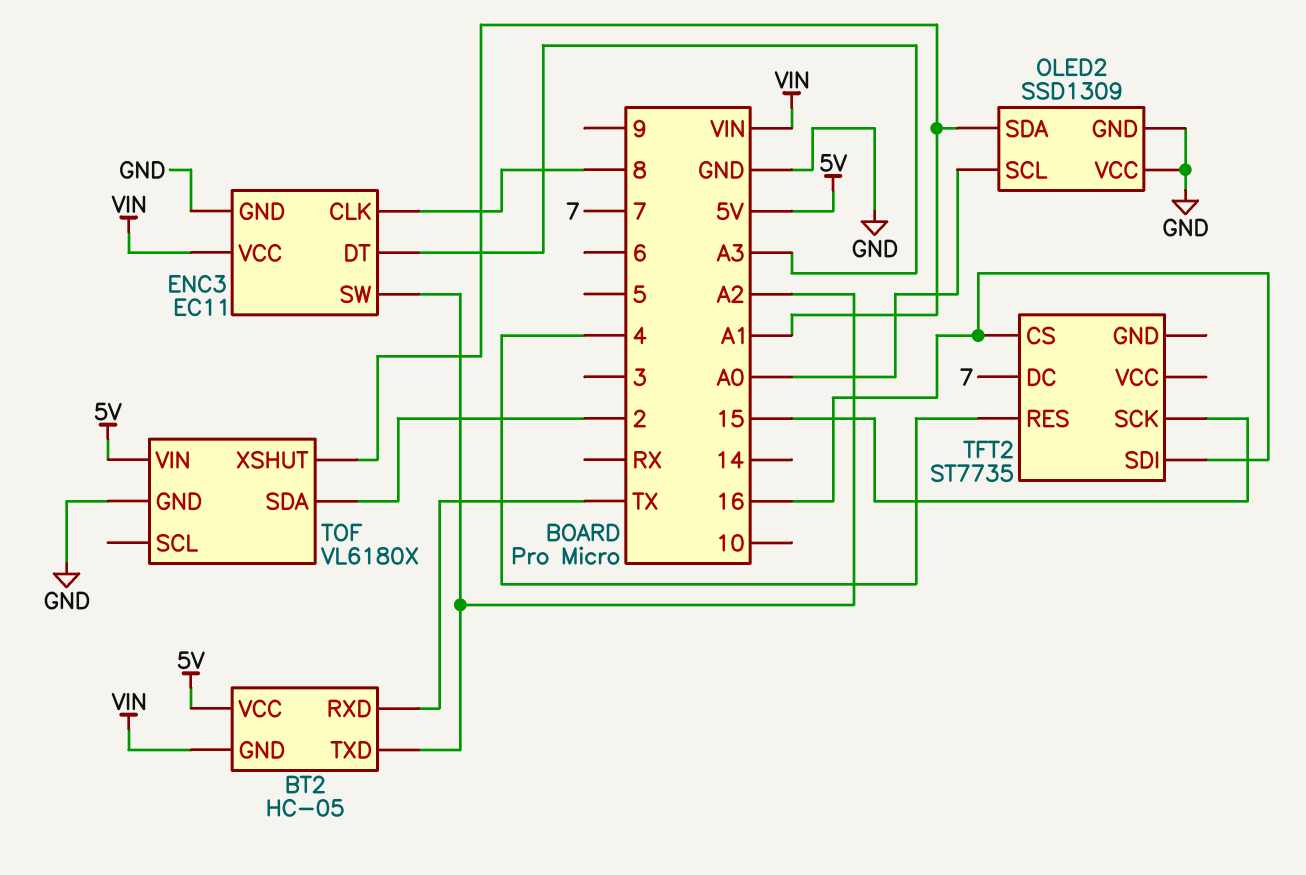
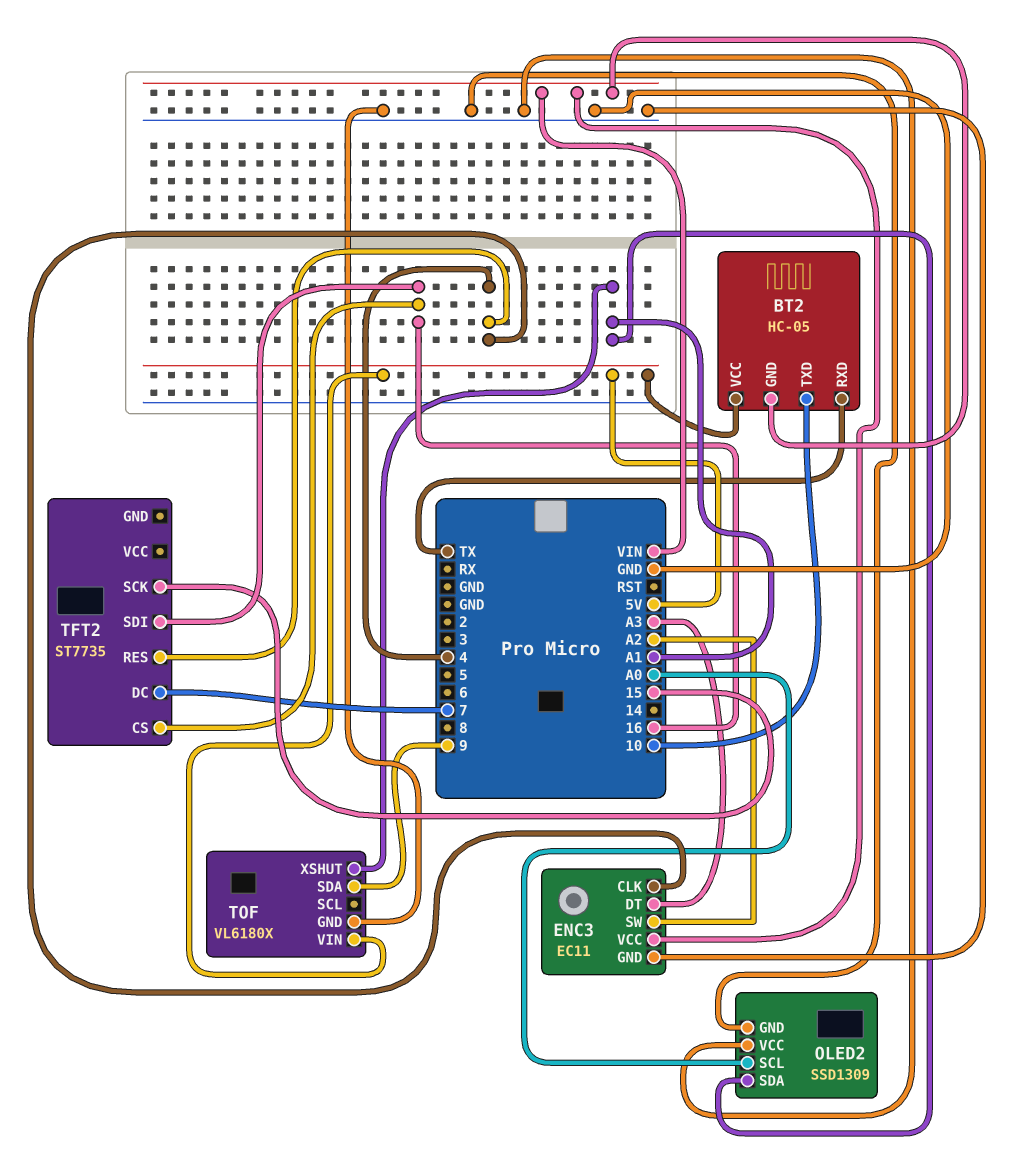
BT2 pin TXD: A2 -> 10
ENC3 pin CLK: 8 -> 4
TOF pin SDA: 2 -> 9

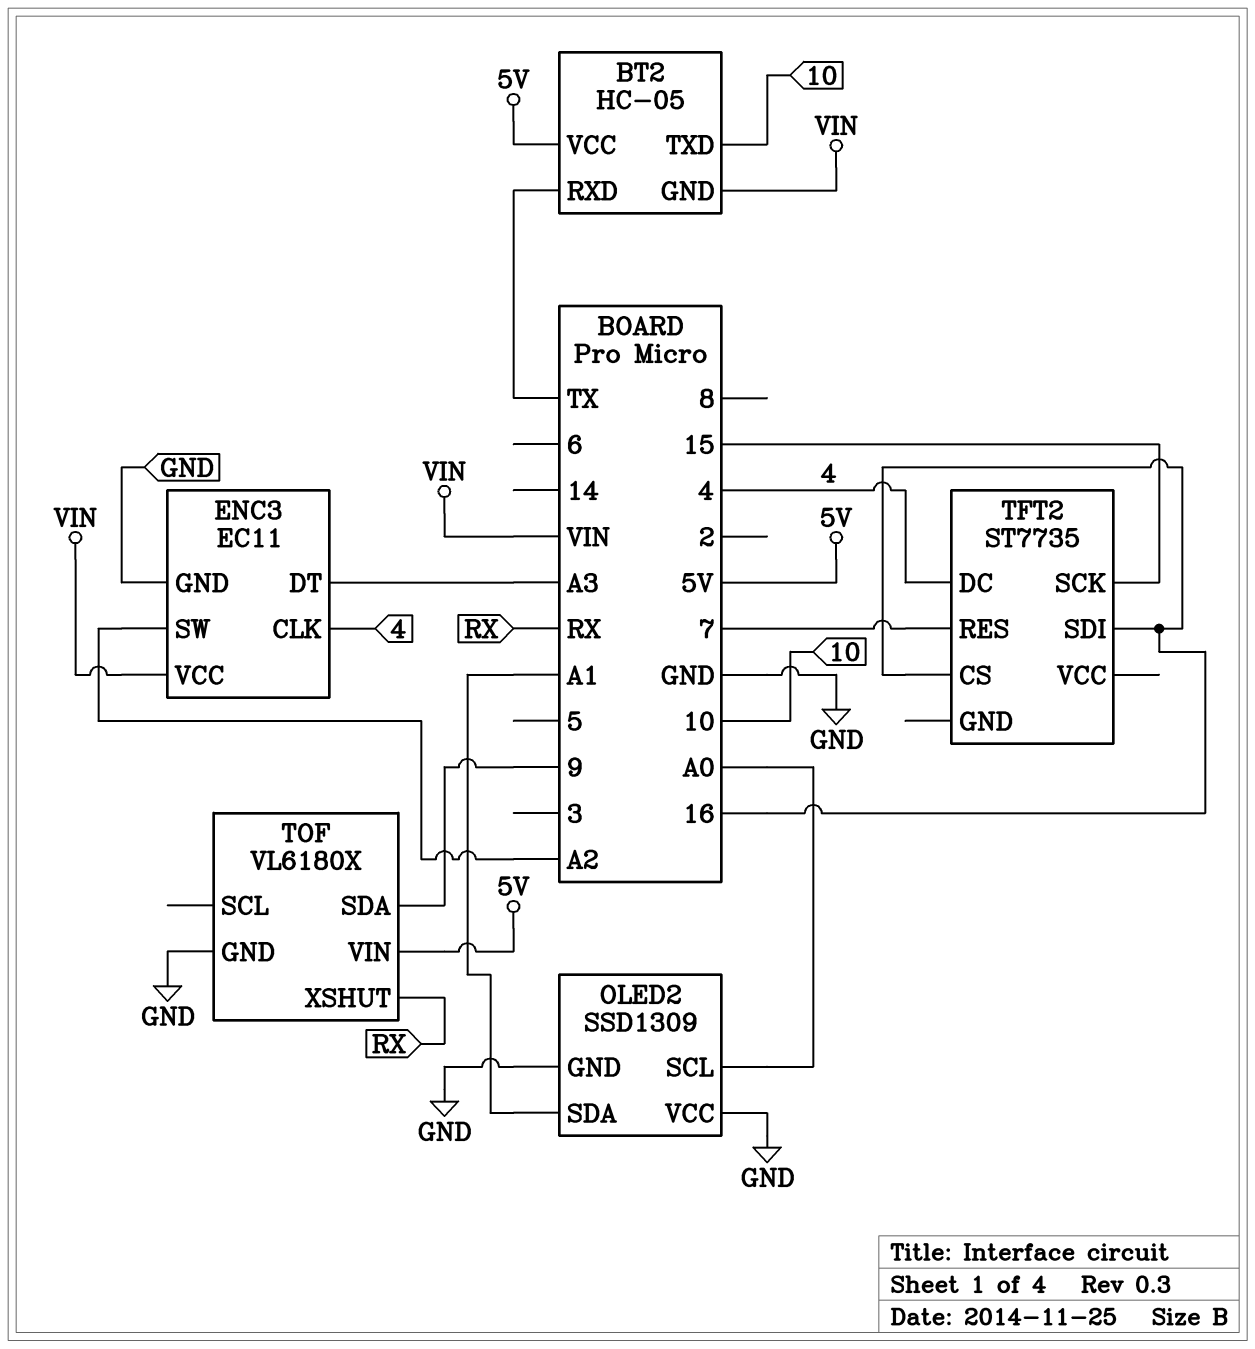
TFT2 pin DC: 7 -> 4
TFT2 pin RES: 4 -> 7
TOF pin XSHUT: A1 -> RX

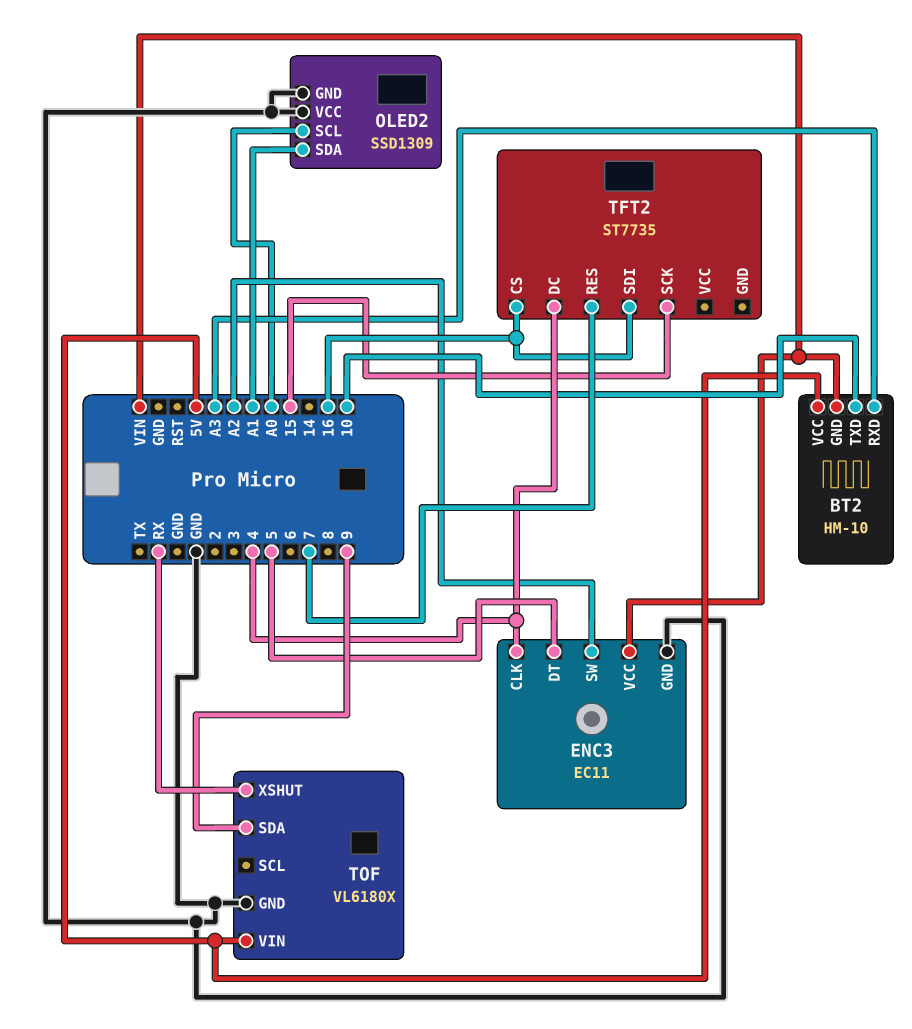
BT2: HC-05 -> HM-10
BT2 pin RXD: TX -> A3
ENC3 pin DT: A3 -> 5

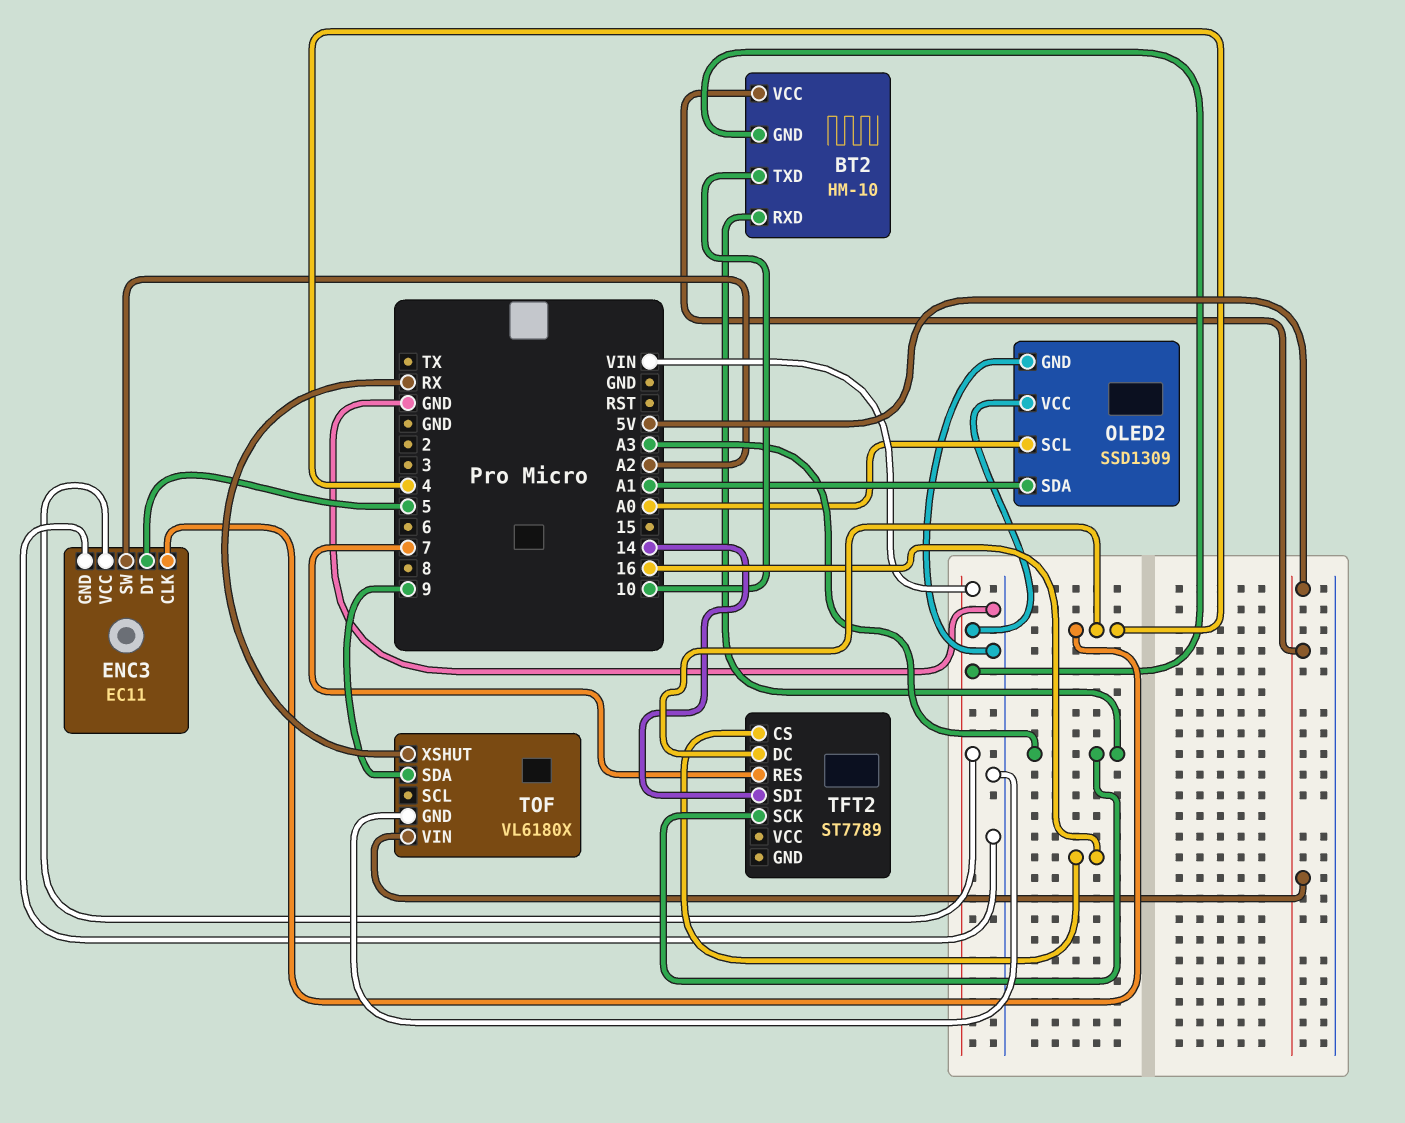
OLED2 pin VCC: GND -> VIN
TFT2: ST7735 -> ST7789
TFT2 pin SCK: 15 -> A3
TFT2 pin SDI: 16 -> 14

